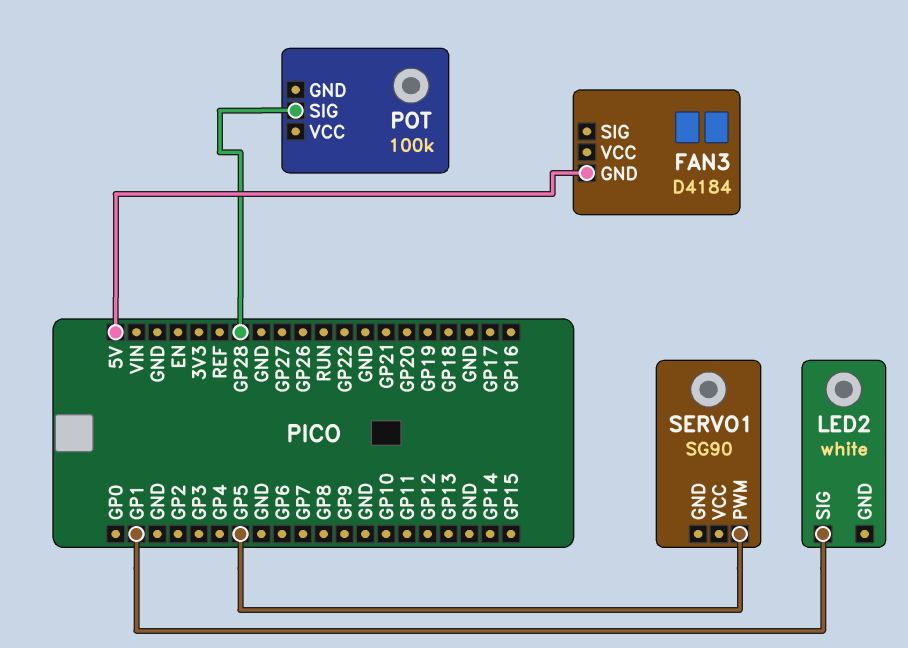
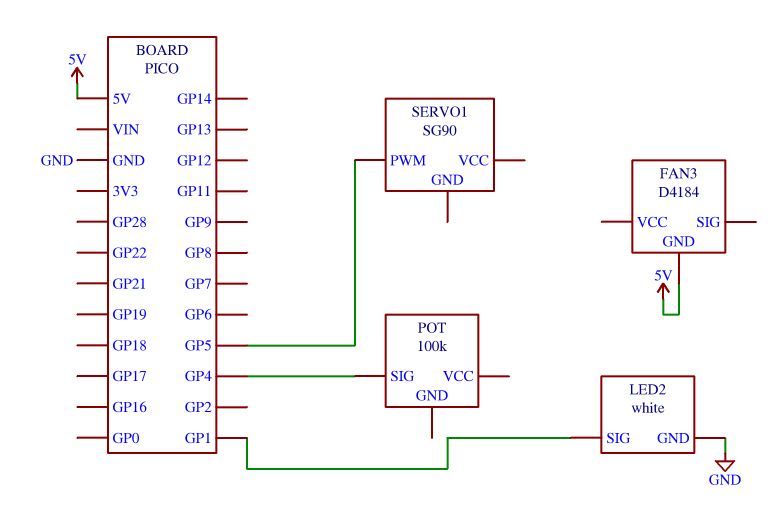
LED2 pin GND: none -> GND
POT pin SIG: GP28 -> GP4

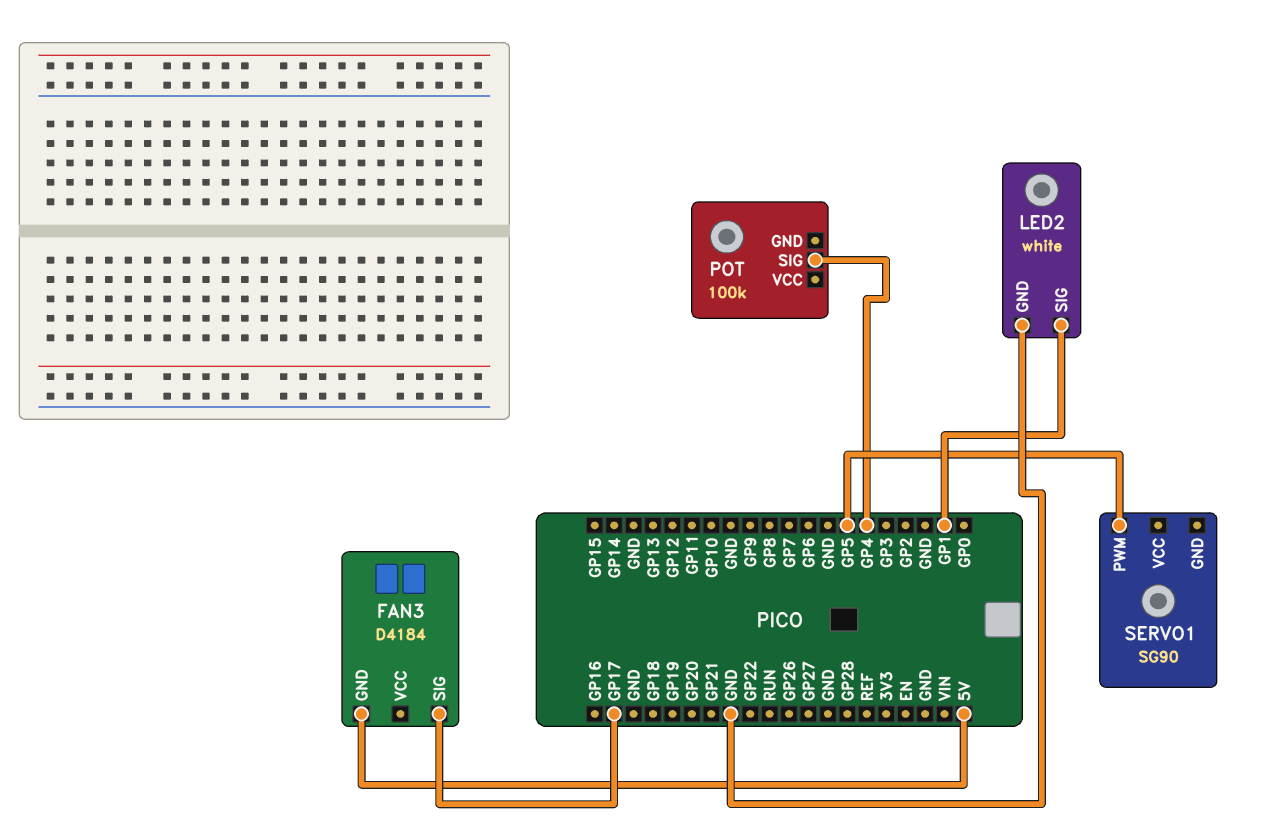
FAN3 pin SIG: none -> GP17

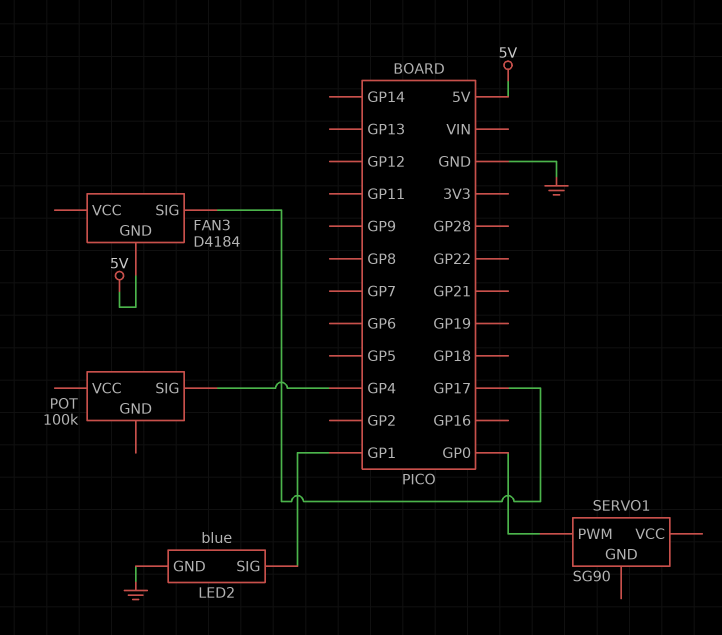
LED2: white -> blue
SERVO1 pin PWM: GP5 -> GP0

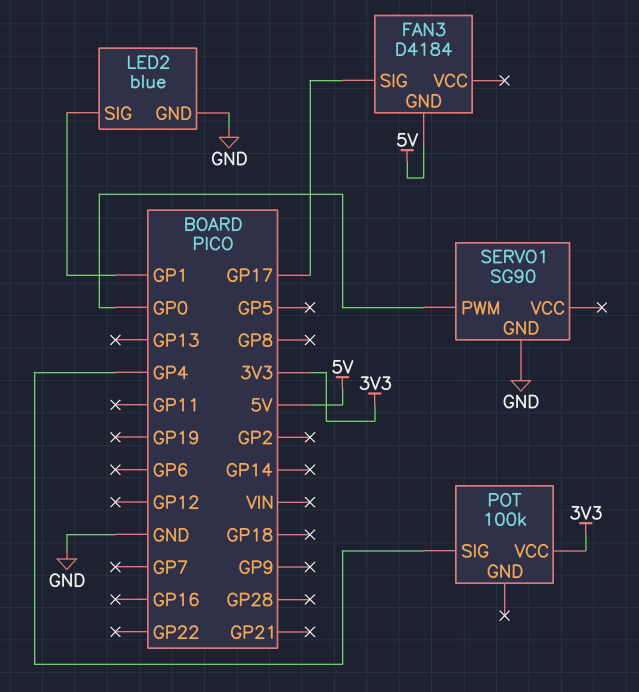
POT pin VCC: none -> 3V3
SERVO1 pin GND: none -> GND

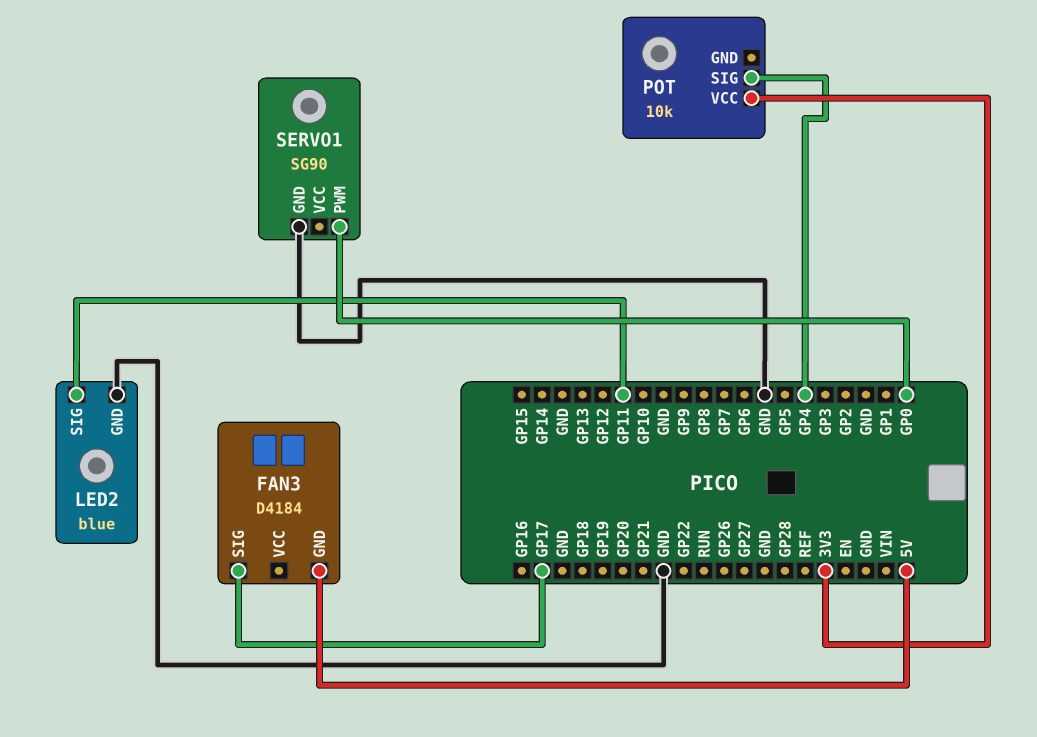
LED2 pin SIG: GP1 -> GP11
POT: 100k -> 10k

